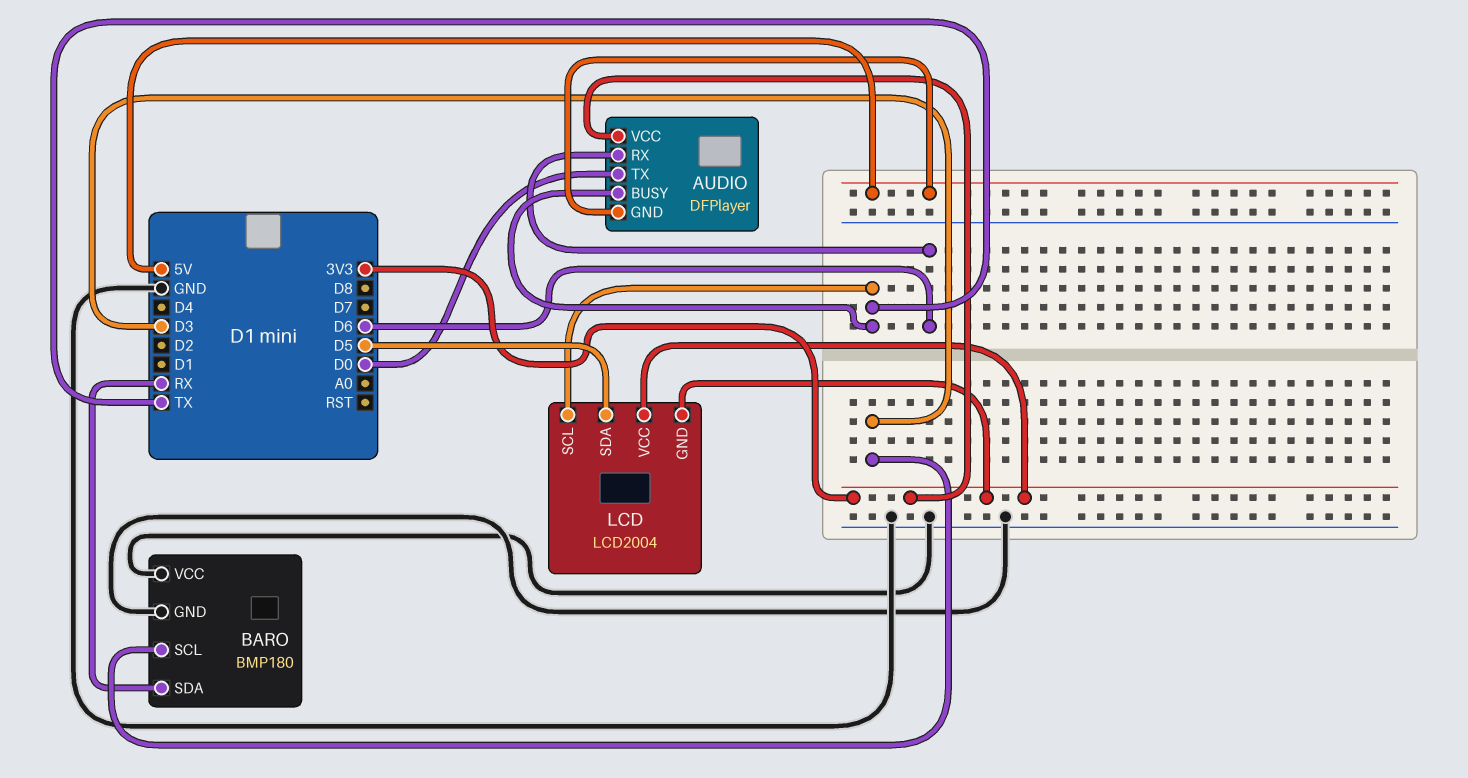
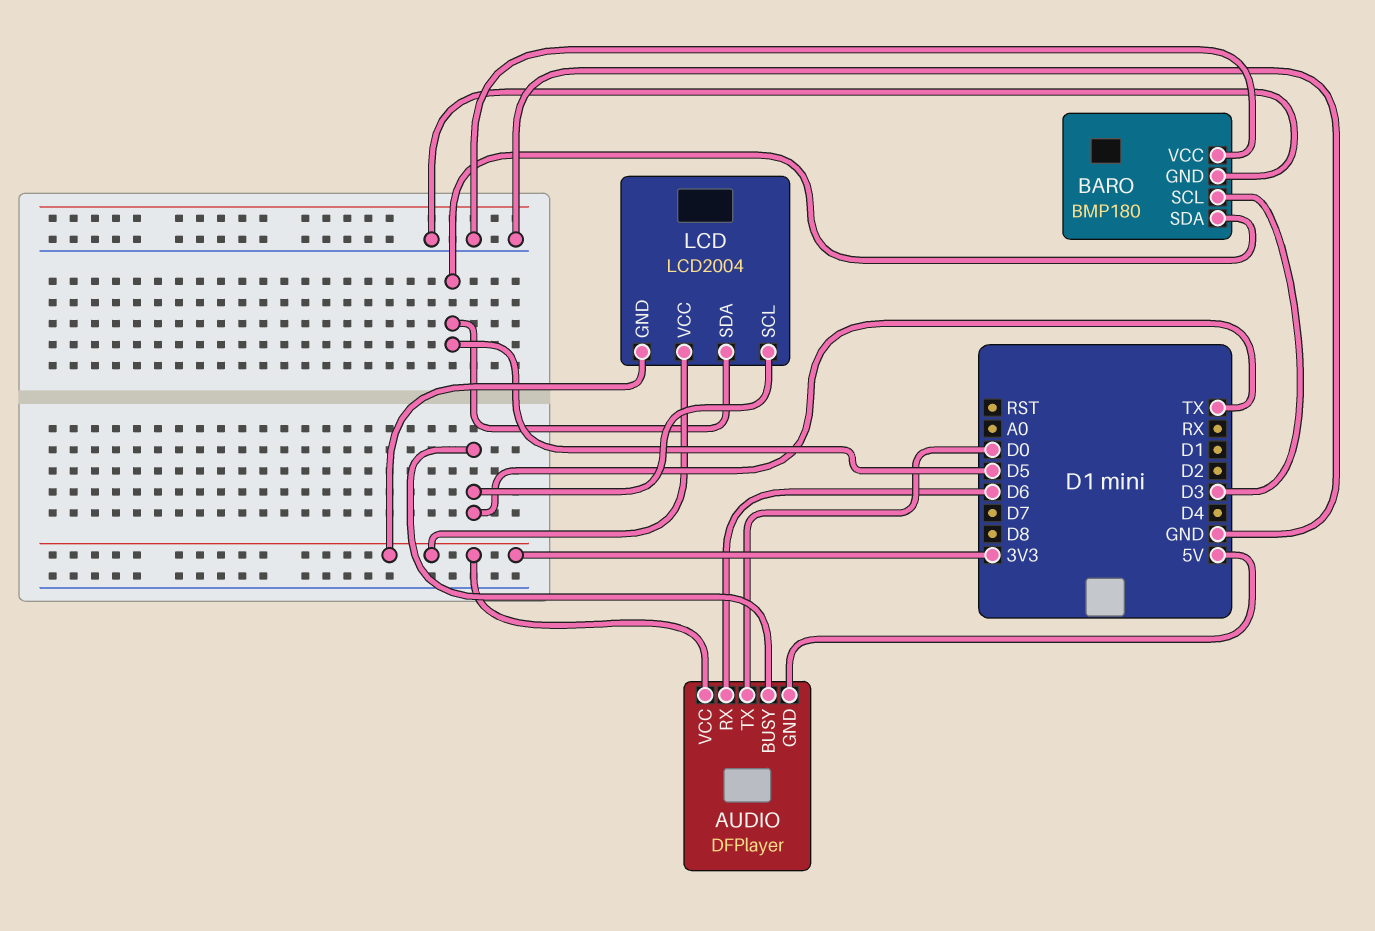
BARO pin SDA: RX -> D5

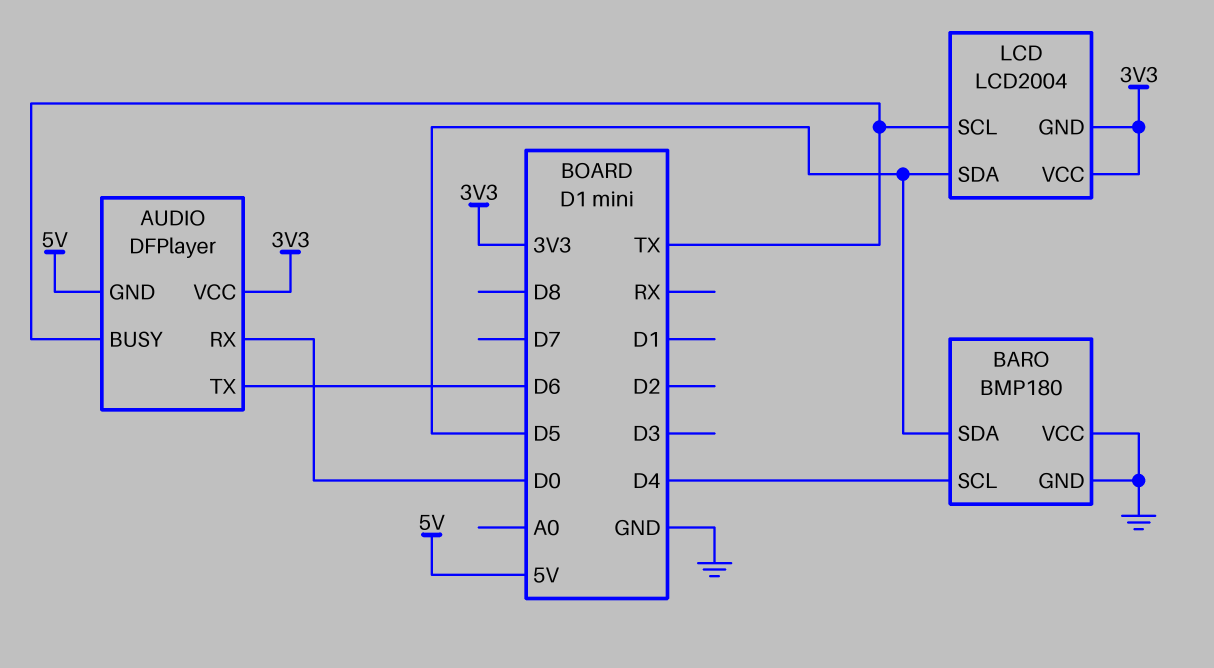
AUDIO pin RX: D6 -> D0
AUDIO pin TX: D0 -> D6
BARO pin SCL: D3 -> D4

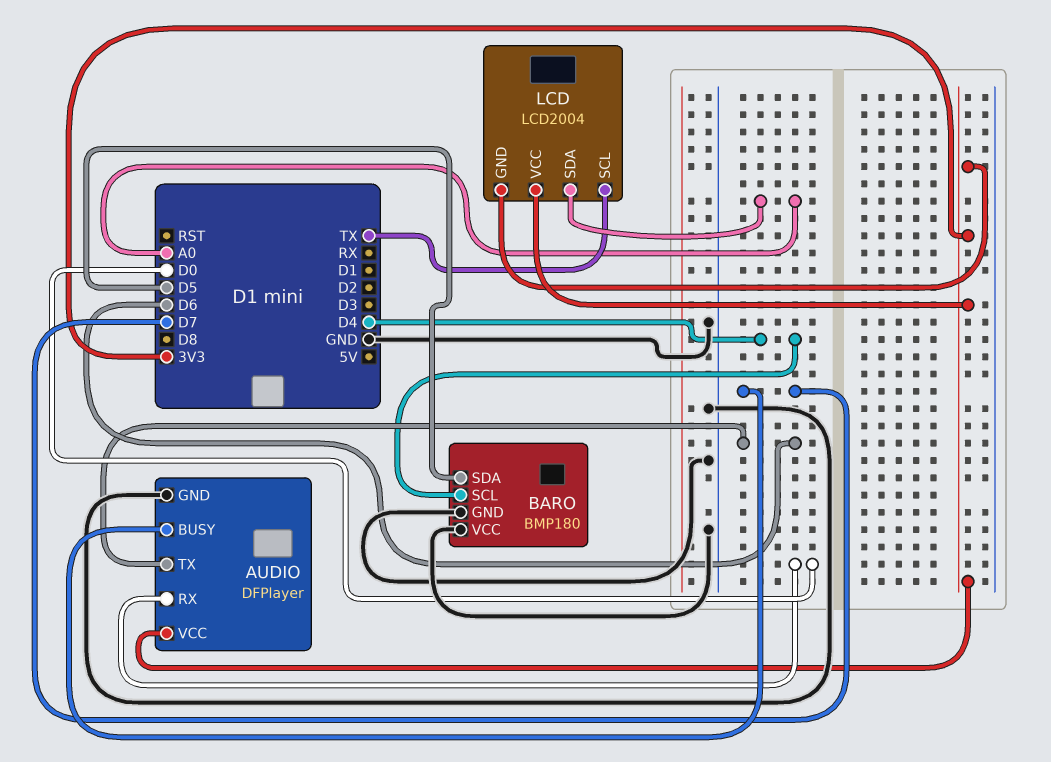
AUDIO pin BUSY: TX -> D7
AUDIO pin GND: 5V -> GND
LCD pin SDA: D5 -> A0

